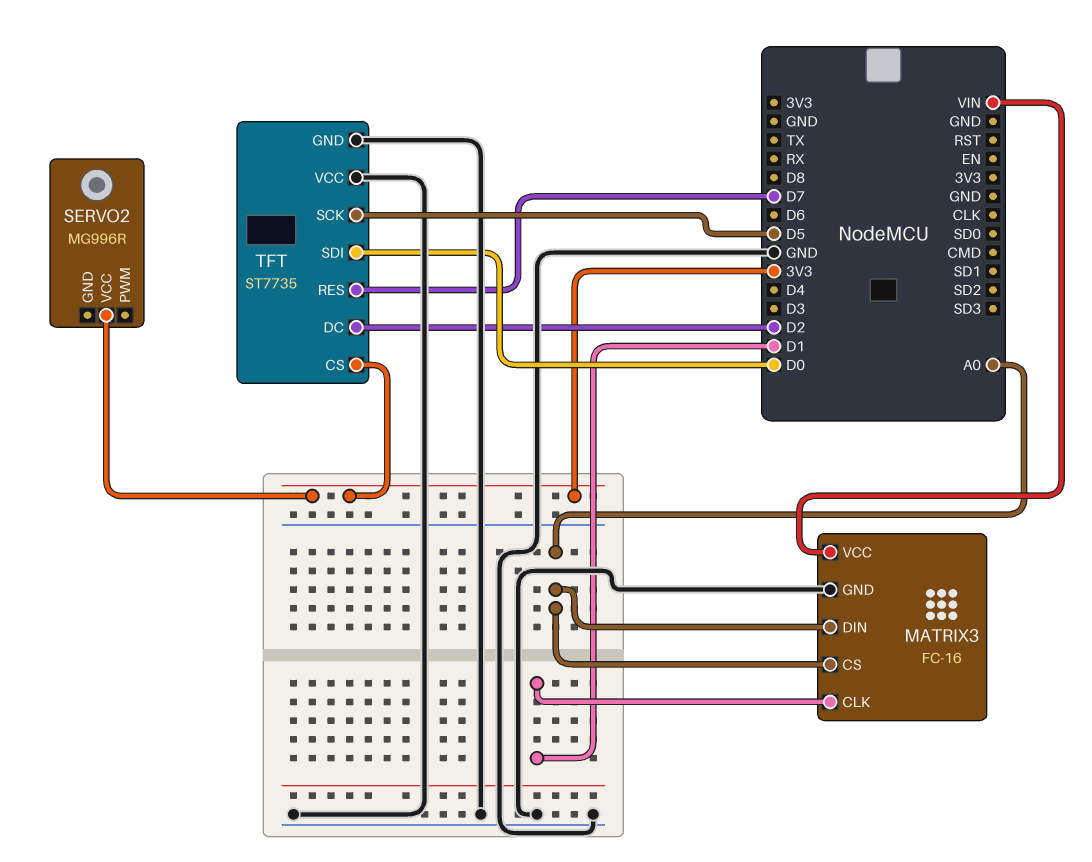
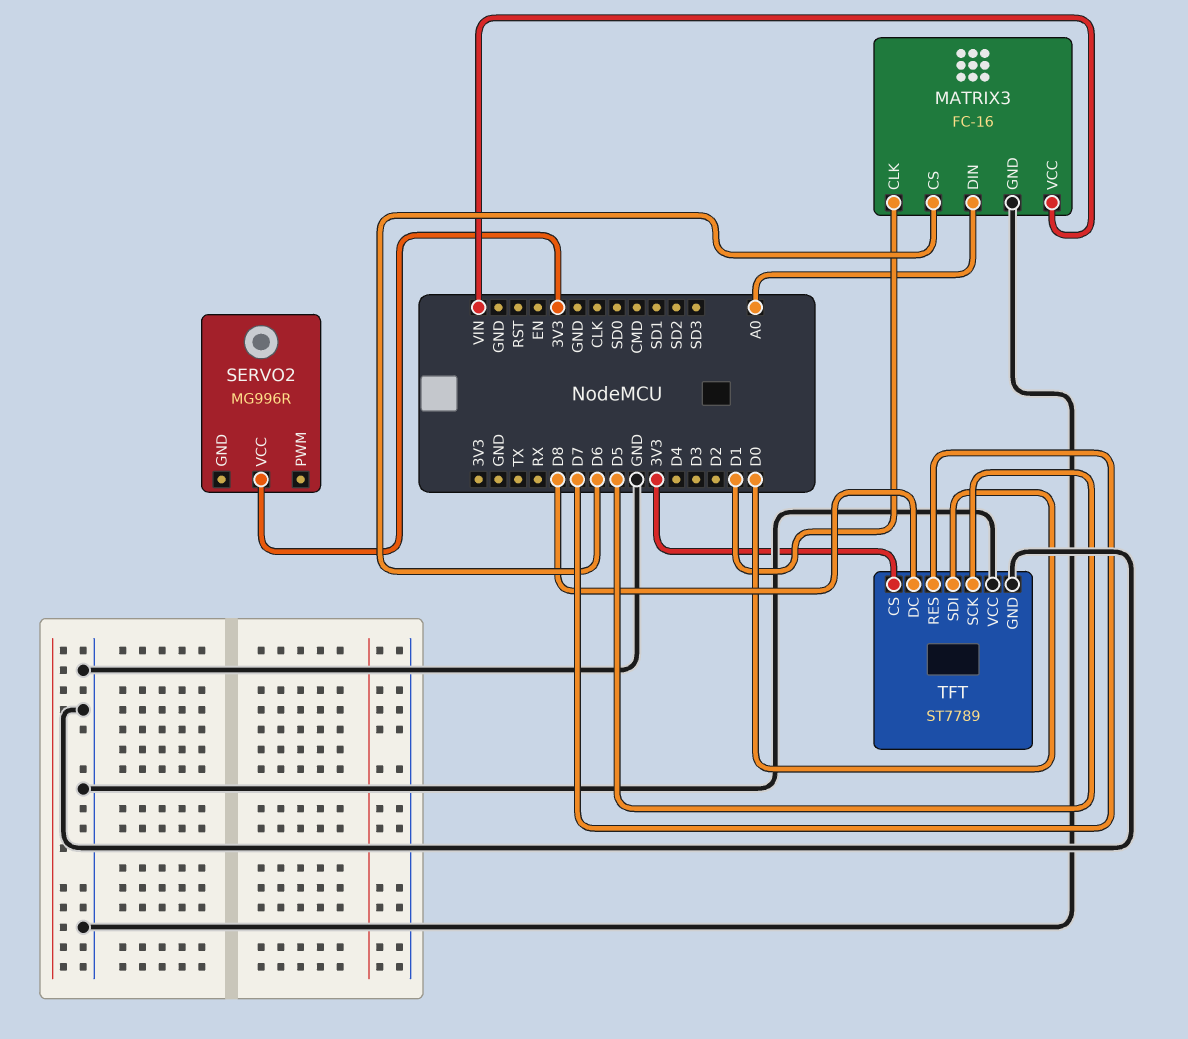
MATRIX3 pin CS: A0 -> D6
TFT: ST7735 -> ST7789
TFT pin DC: D2 -> D8

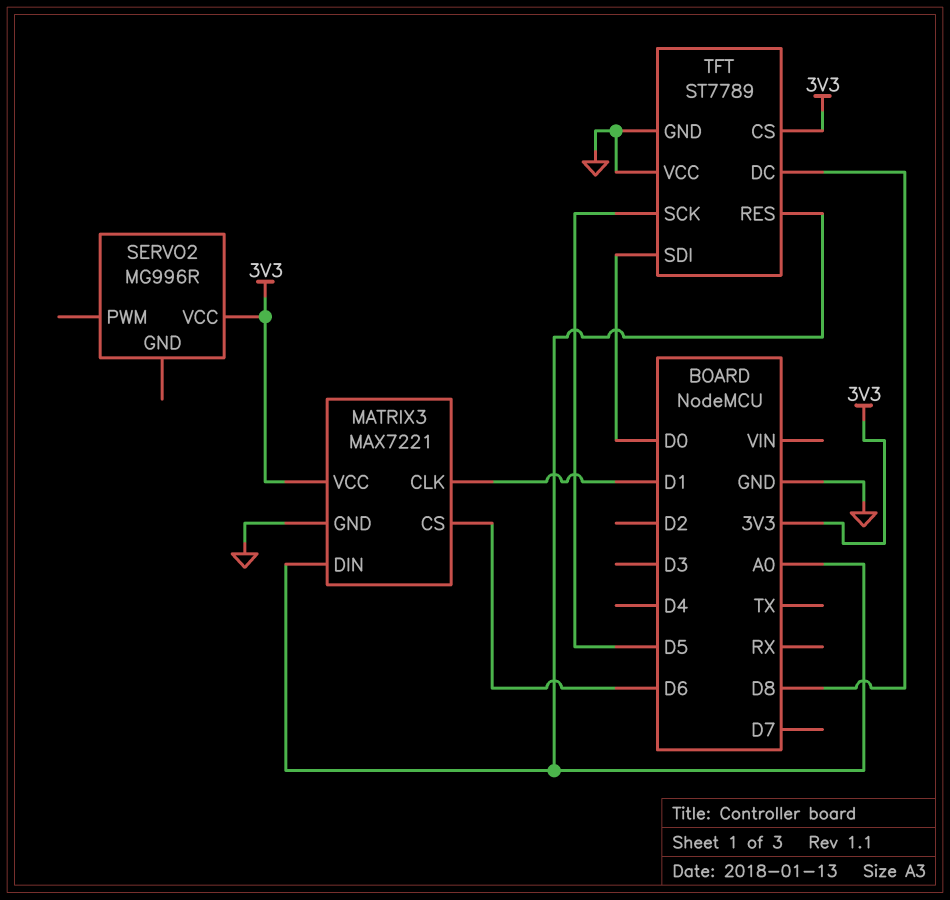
MATRIX3: FC-16 -> MAX7221
MATRIX3 pin VCC: VIN -> 3V3
TFT pin RES: D7 -> A0

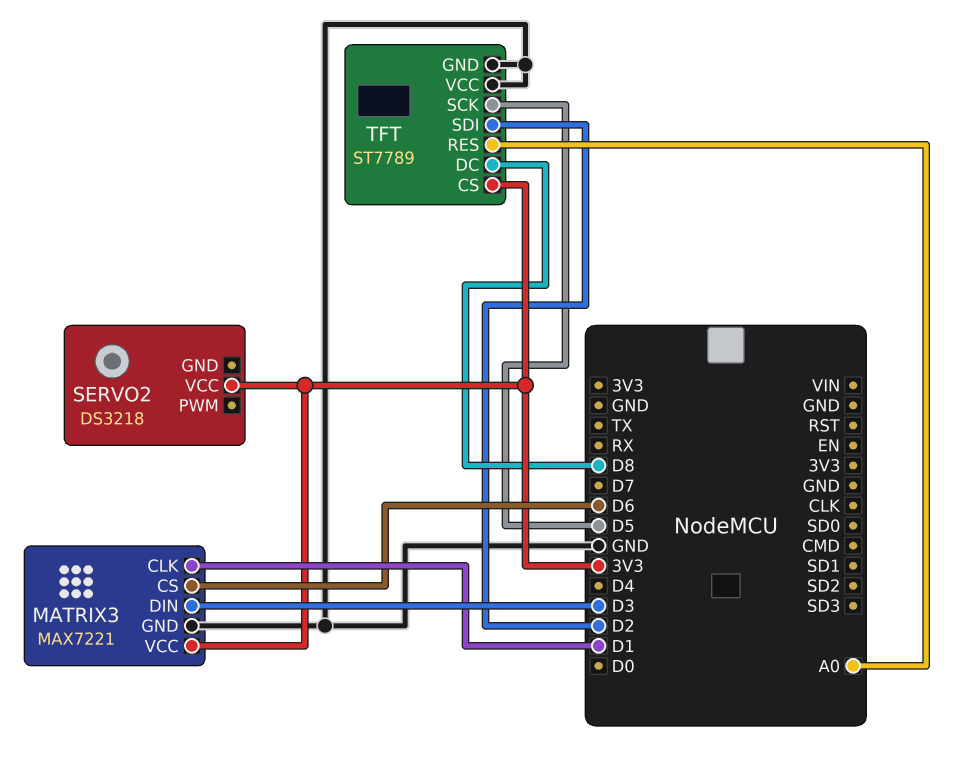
MATRIX3 pin DIN: A0 -> D3
SERVO2: MG996R -> DS3218
TFT pin SDI: D0 -> D2

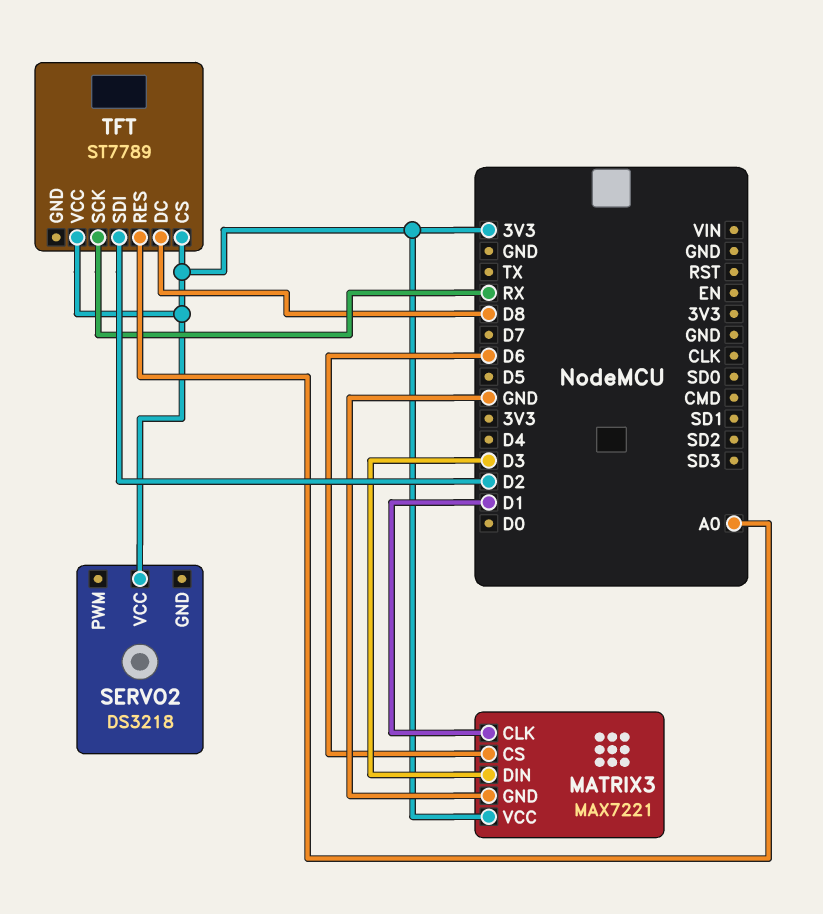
TFT pin GND: GND -> none
TFT pin SCK: D5 -> RX
TFT pin VCC: GND -> 3V3

